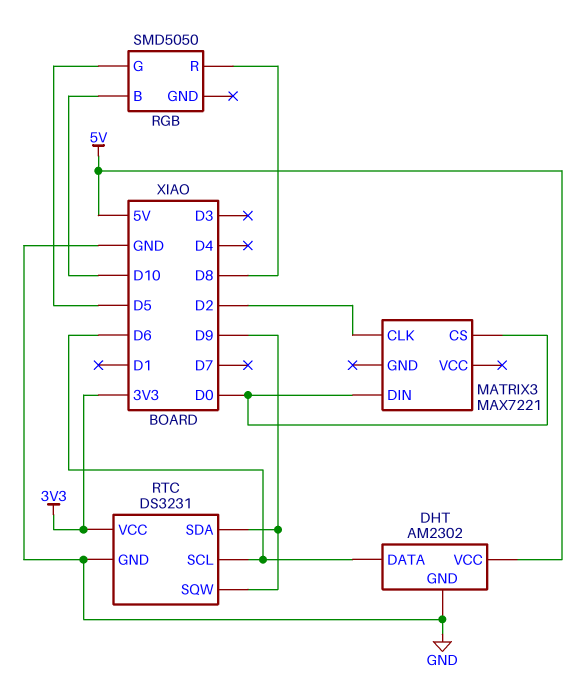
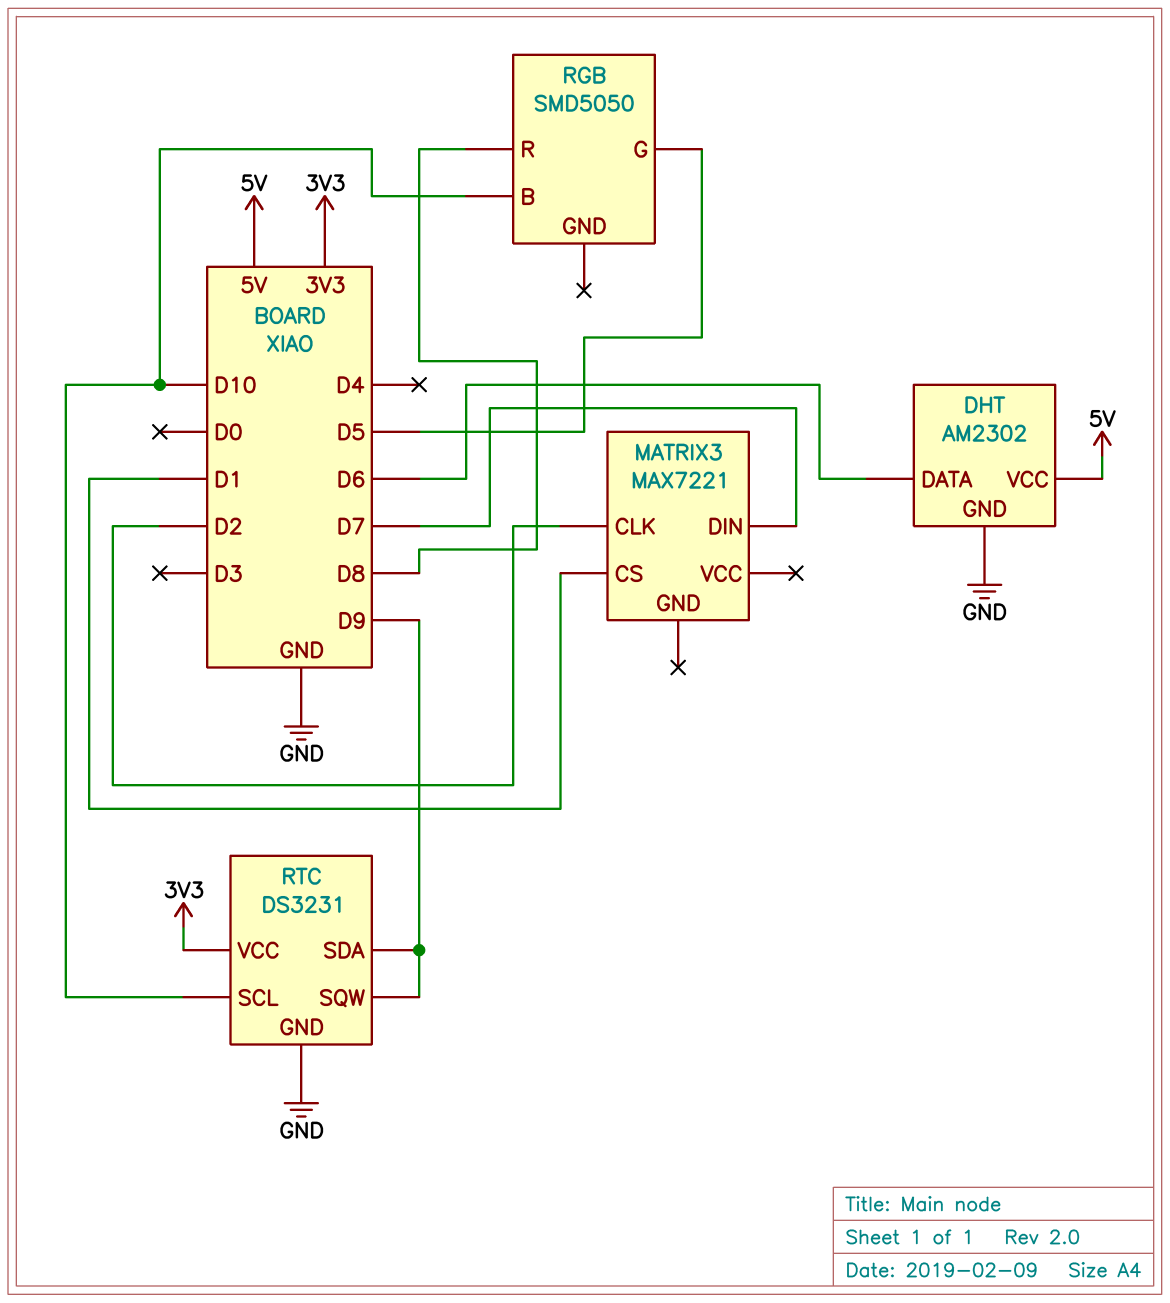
MATRIX3 pin CS: D0 -> D1
MATRIX3 pin DIN: D0 -> D7
RTC pin SCL: D6 -> D10

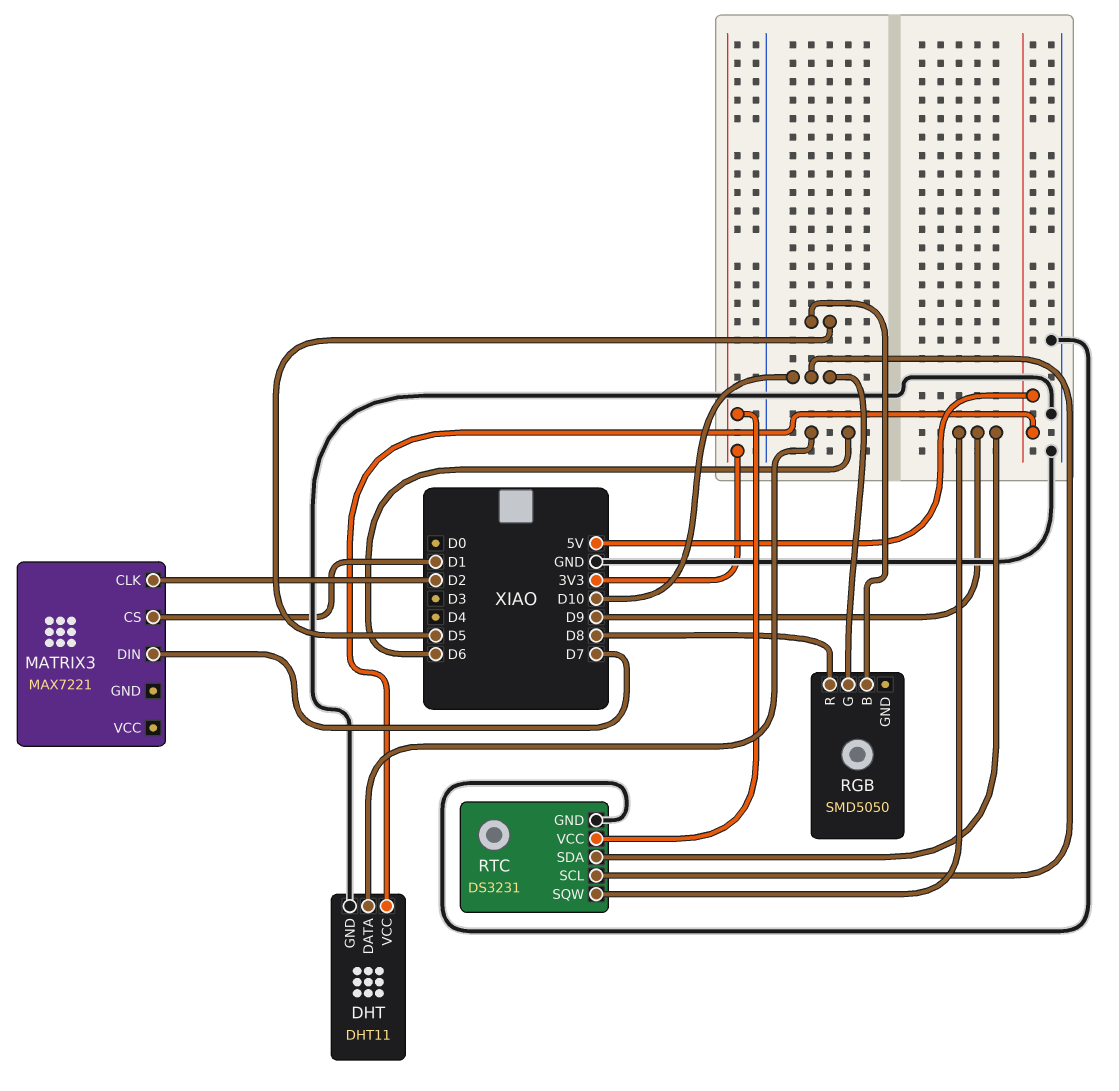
DHT: AM2302 -> DHT11
RGB pin B: D10 -> D5
RGB pin G: D5 -> D10

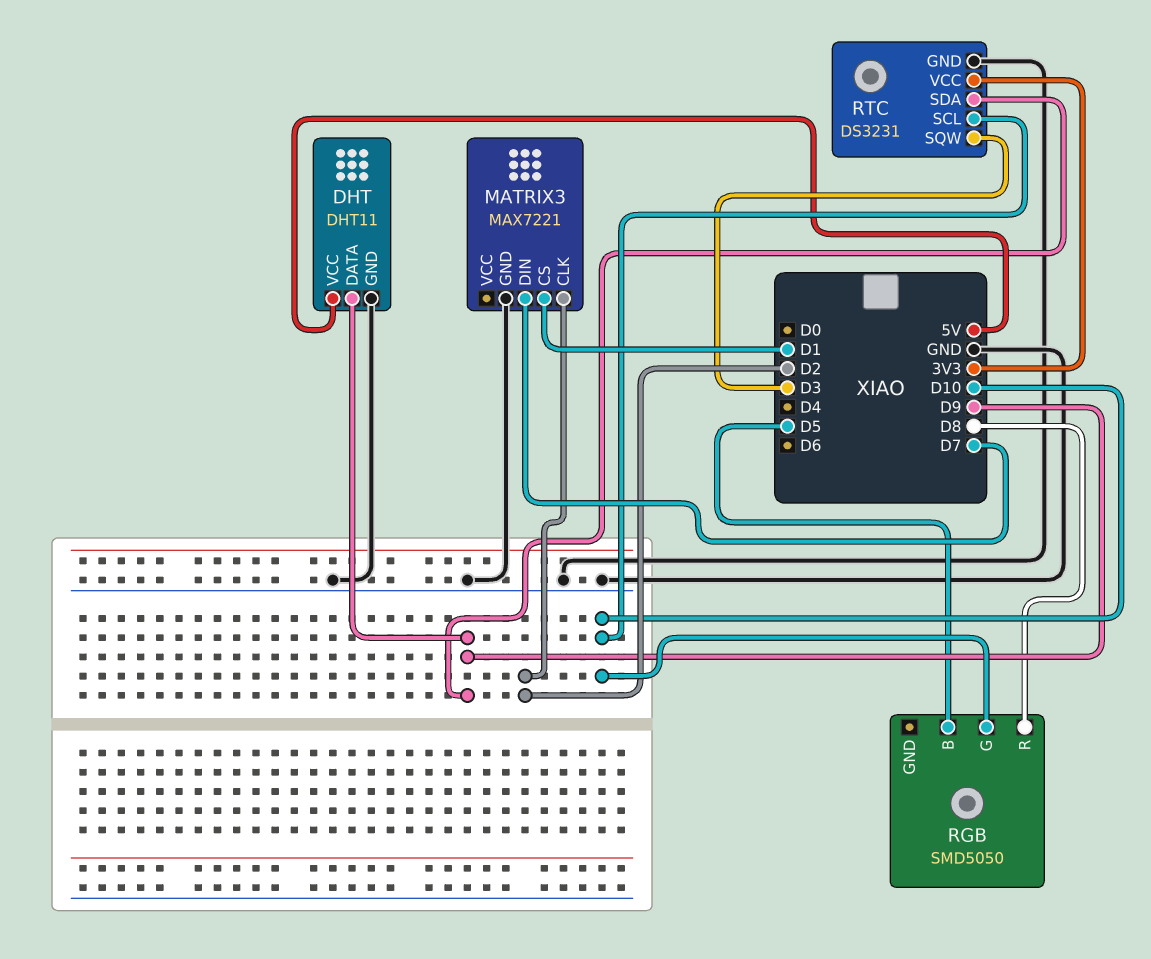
DHT pin DATA: D6 -> D9
MATRIX3 pin GND: none -> GND
RTC pin SQW: D9 -> D3

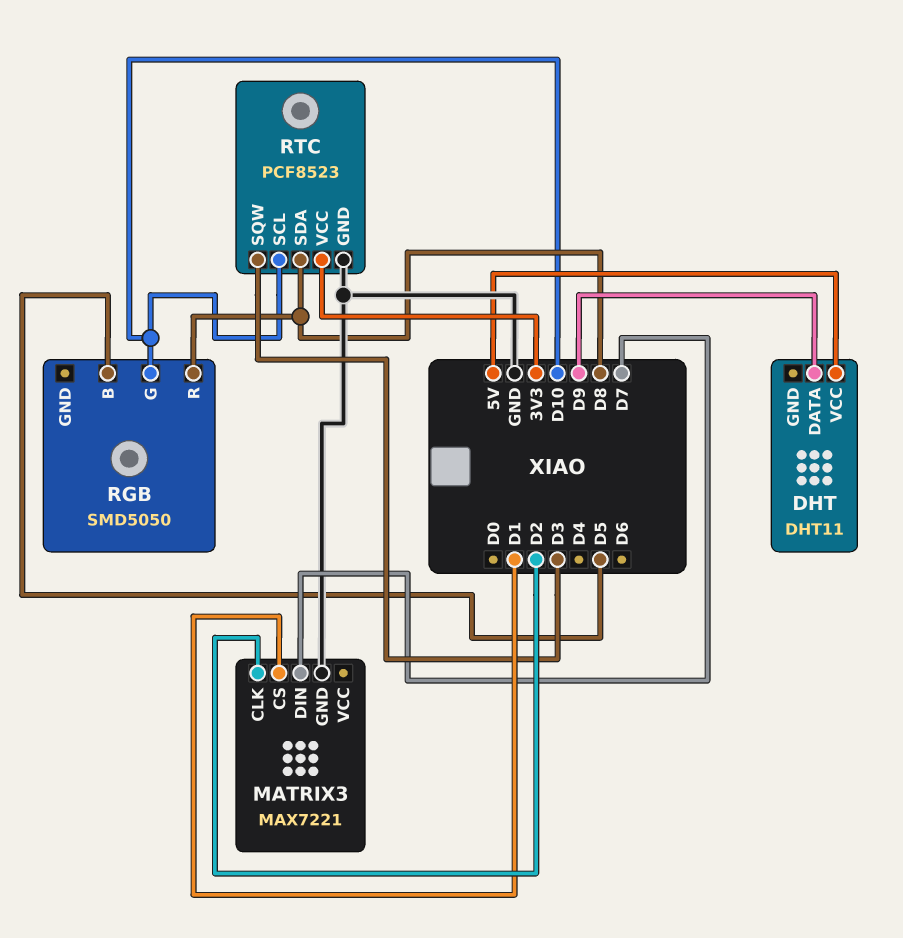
DHT pin GND: GND -> none
RTC: DS3231 -> PCF8523
RTC pin SDA: D9 -> D8

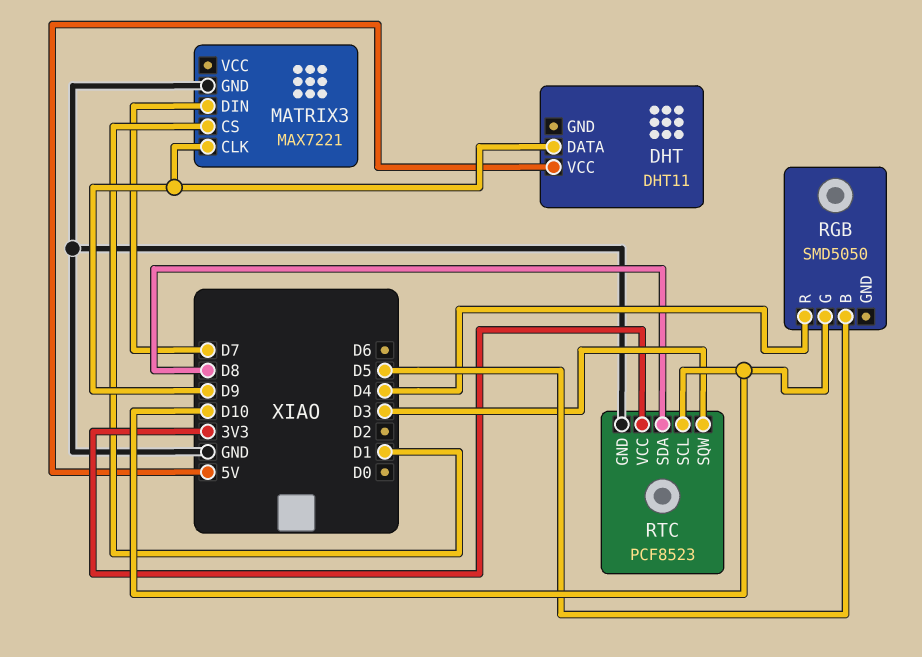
MATRIX3 pin CLK: D2 -> D9
RGB pin R: D8 -> D4

